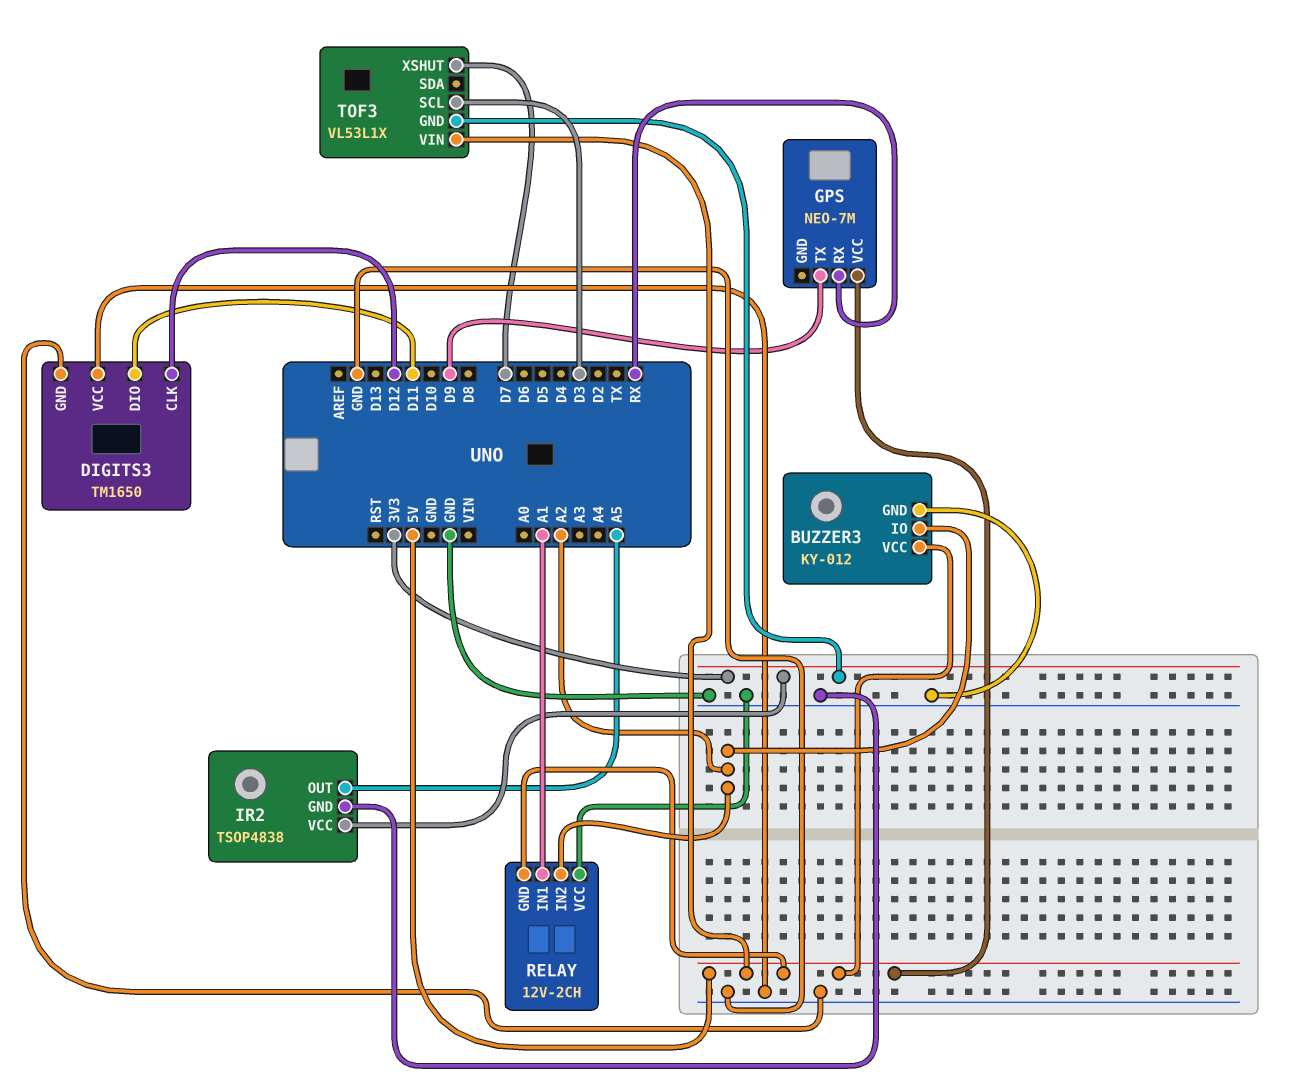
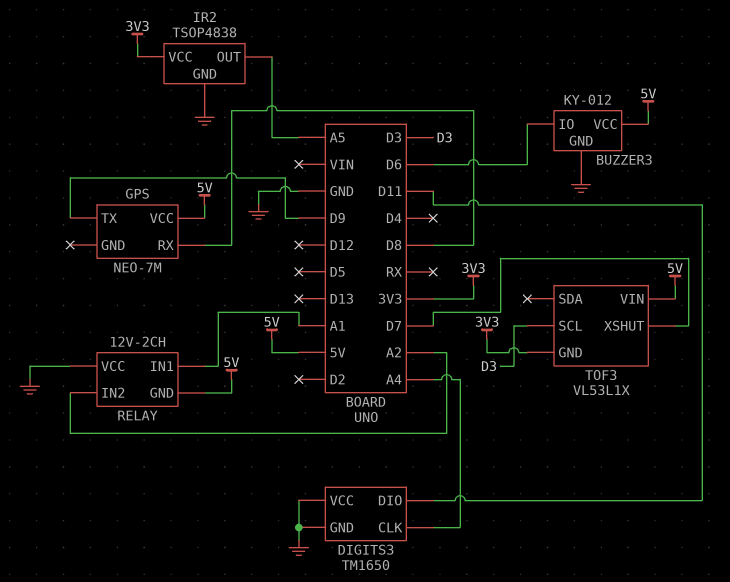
BUZZER3 pin IO: A2 -> D6
DIGITS3 pin CLK: D12 -> A4
GPS pin RX: RX -> D8

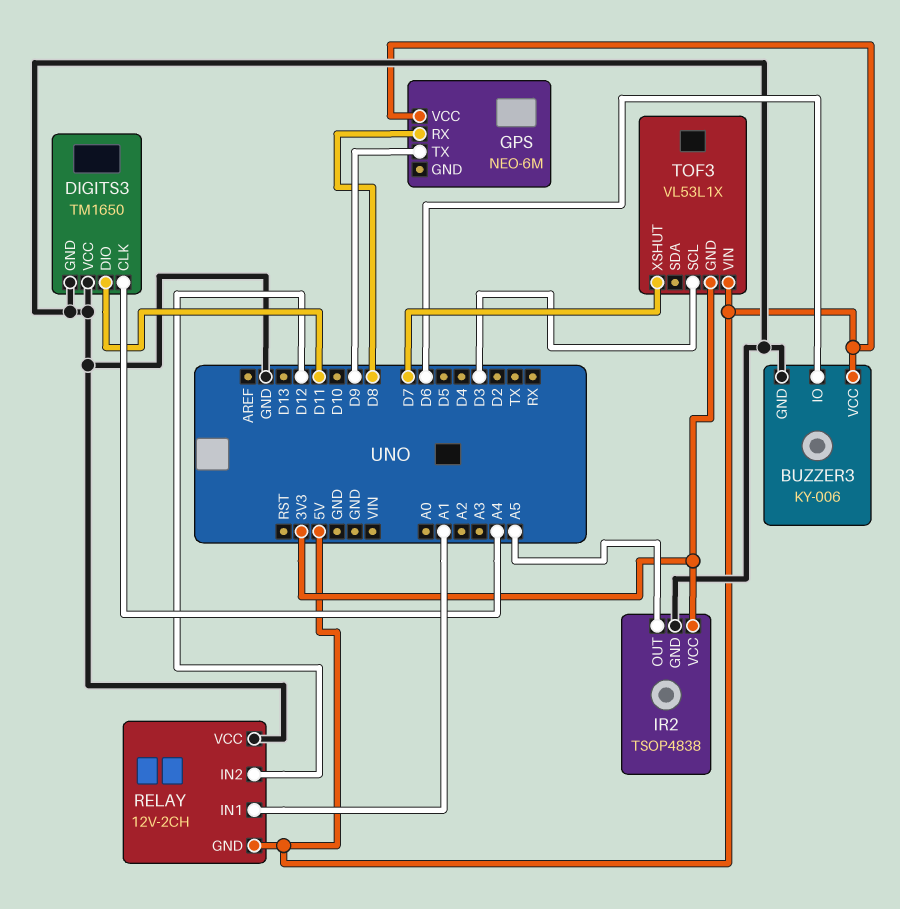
BUZZER3: KY-012 -> KY-006
GPS: NEO-7M -> NEO-6M
RELAY pin IN2: A2 -> D12

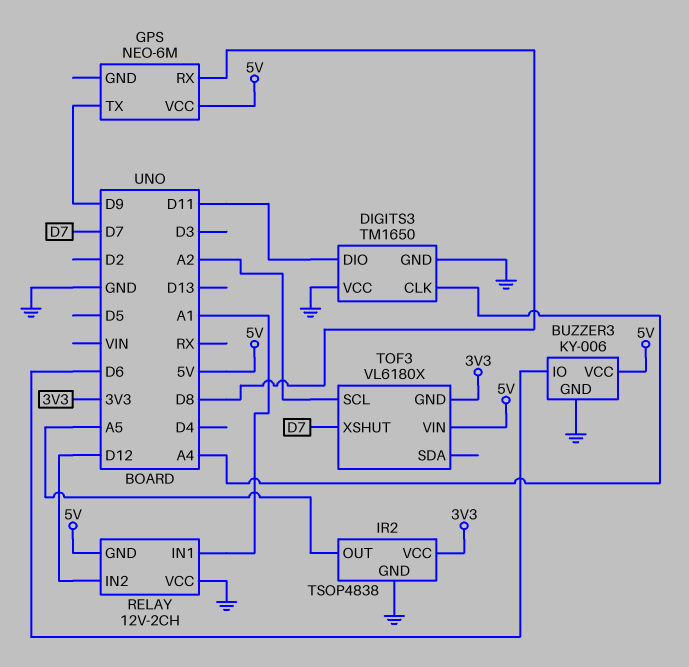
TOF3: VL53L1X -> VL6180X
TOF3 pin SCL: D3 -> A2

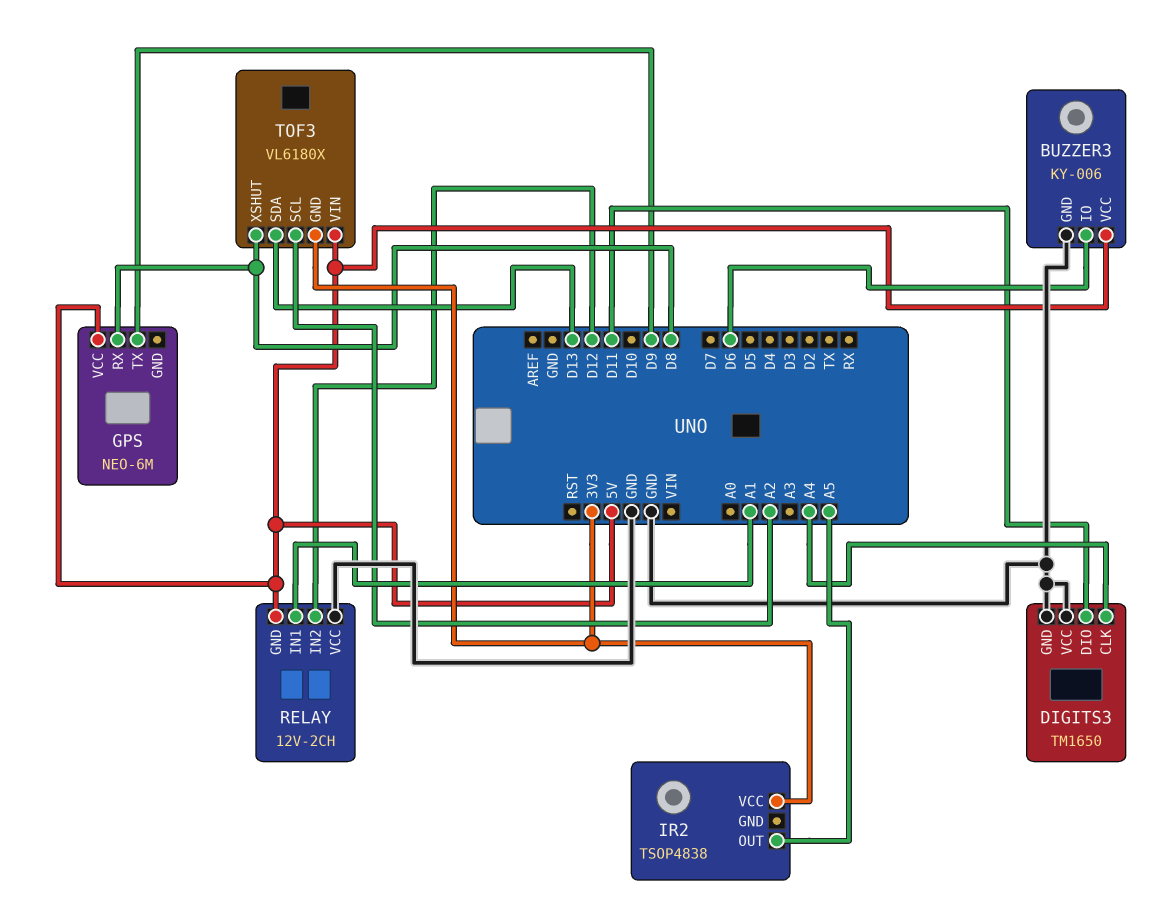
IR2 pin GND: GND -> none
TOF3 pin SDA: none -> D13
TOF3 pin XSHUT: D7 -> D8

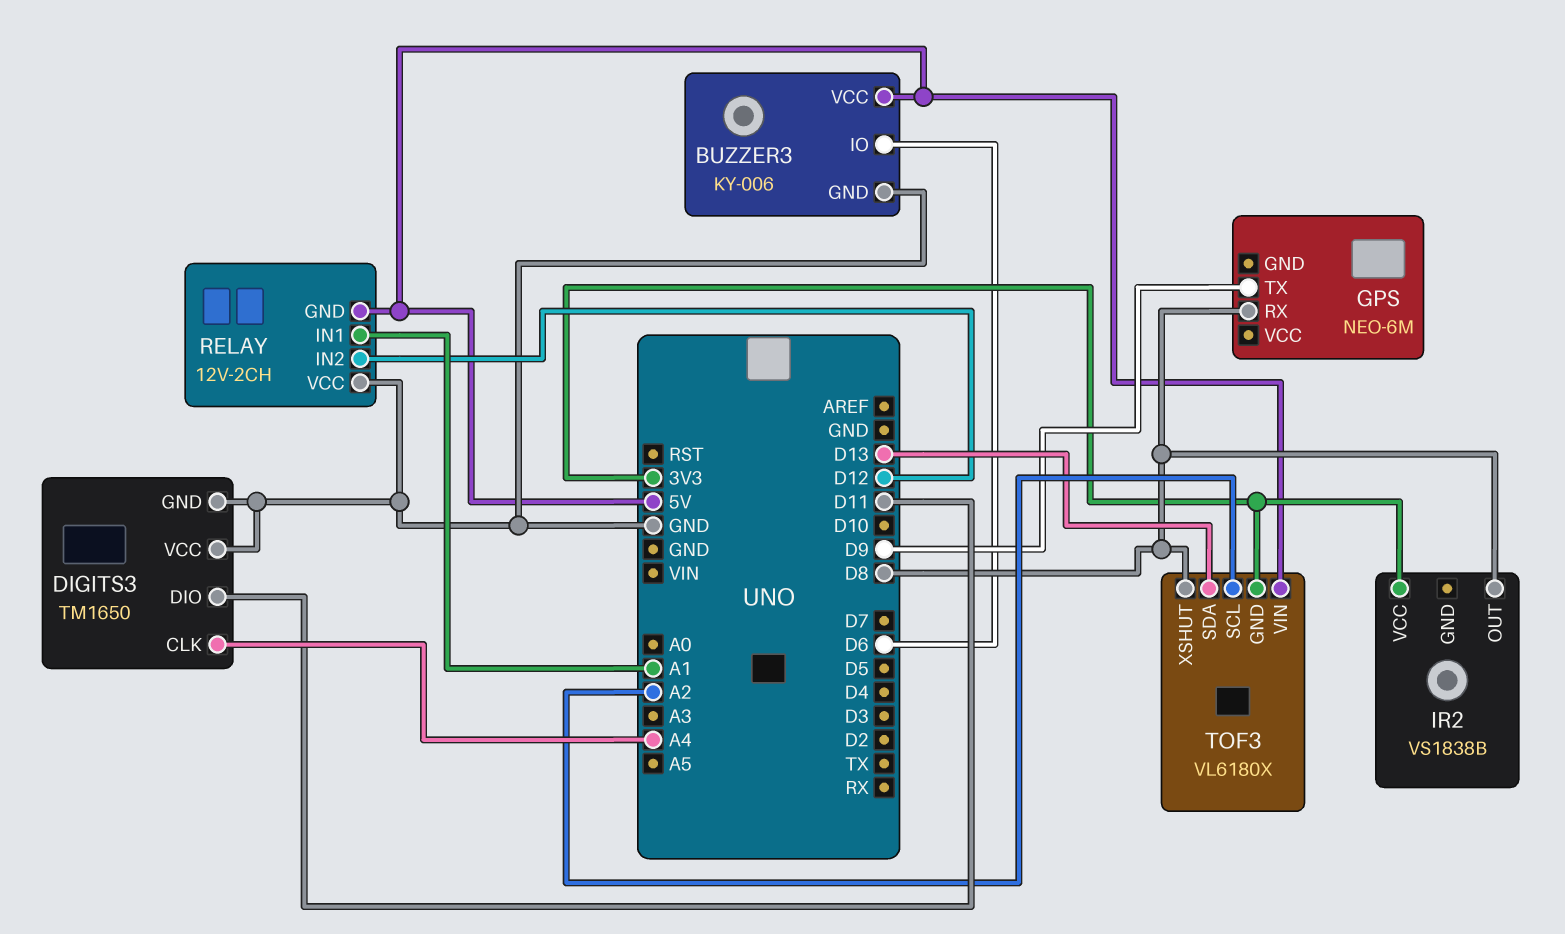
GPS pin VCC: 5V -> none
IR2: TSOP4838 -> VS1838B
IR2 pin OUT: A5 -> D8

